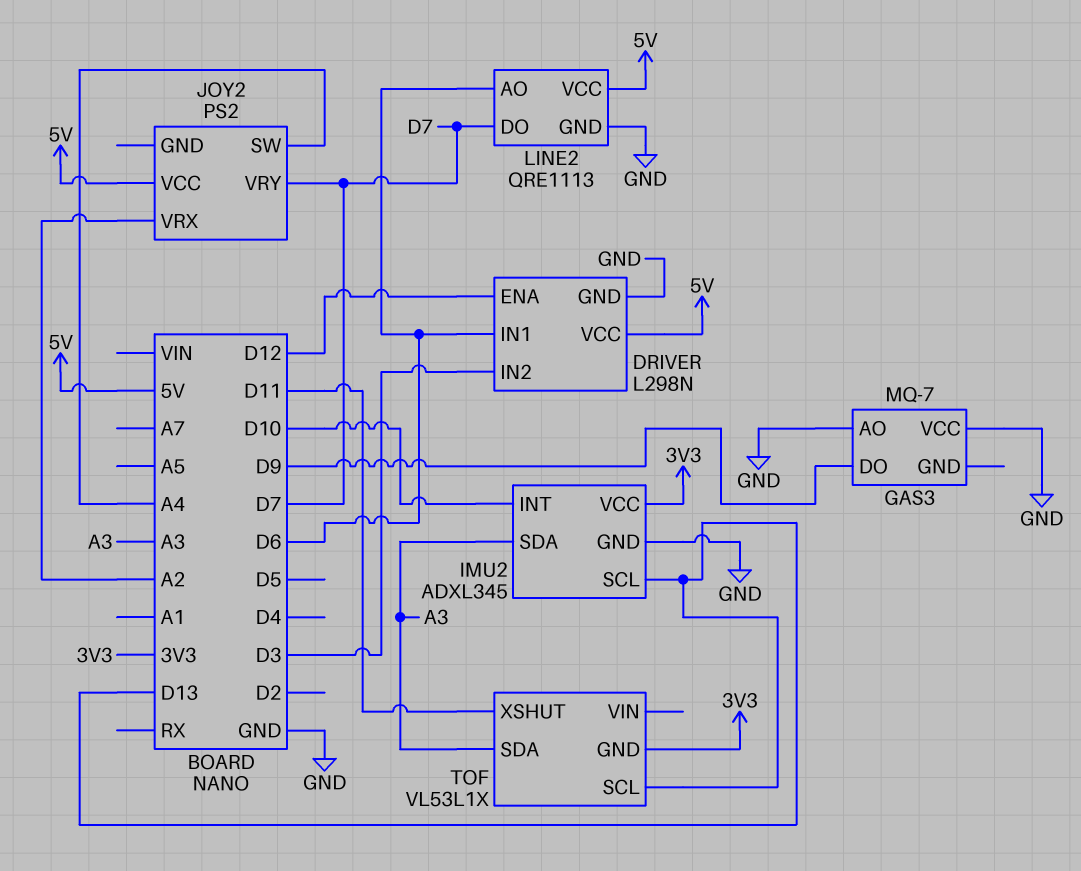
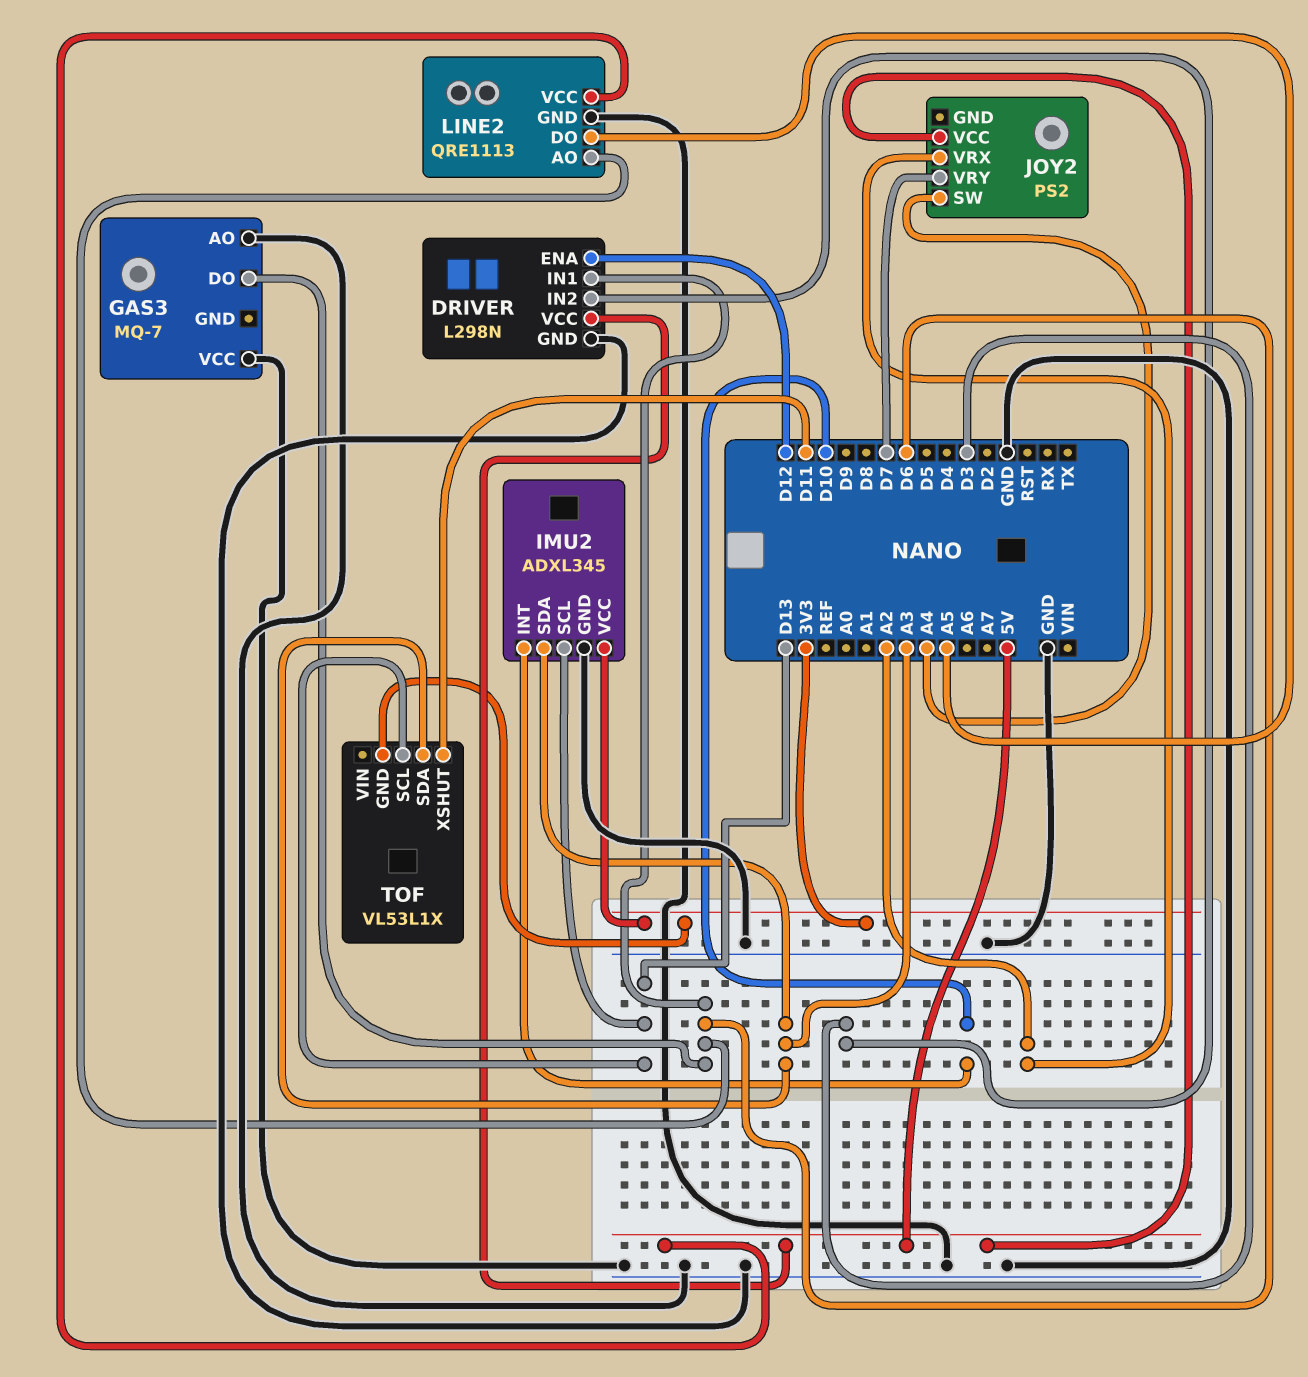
GAS3 pin DO: D9 -> D6
LINE2 pin DO: D7 -> A5

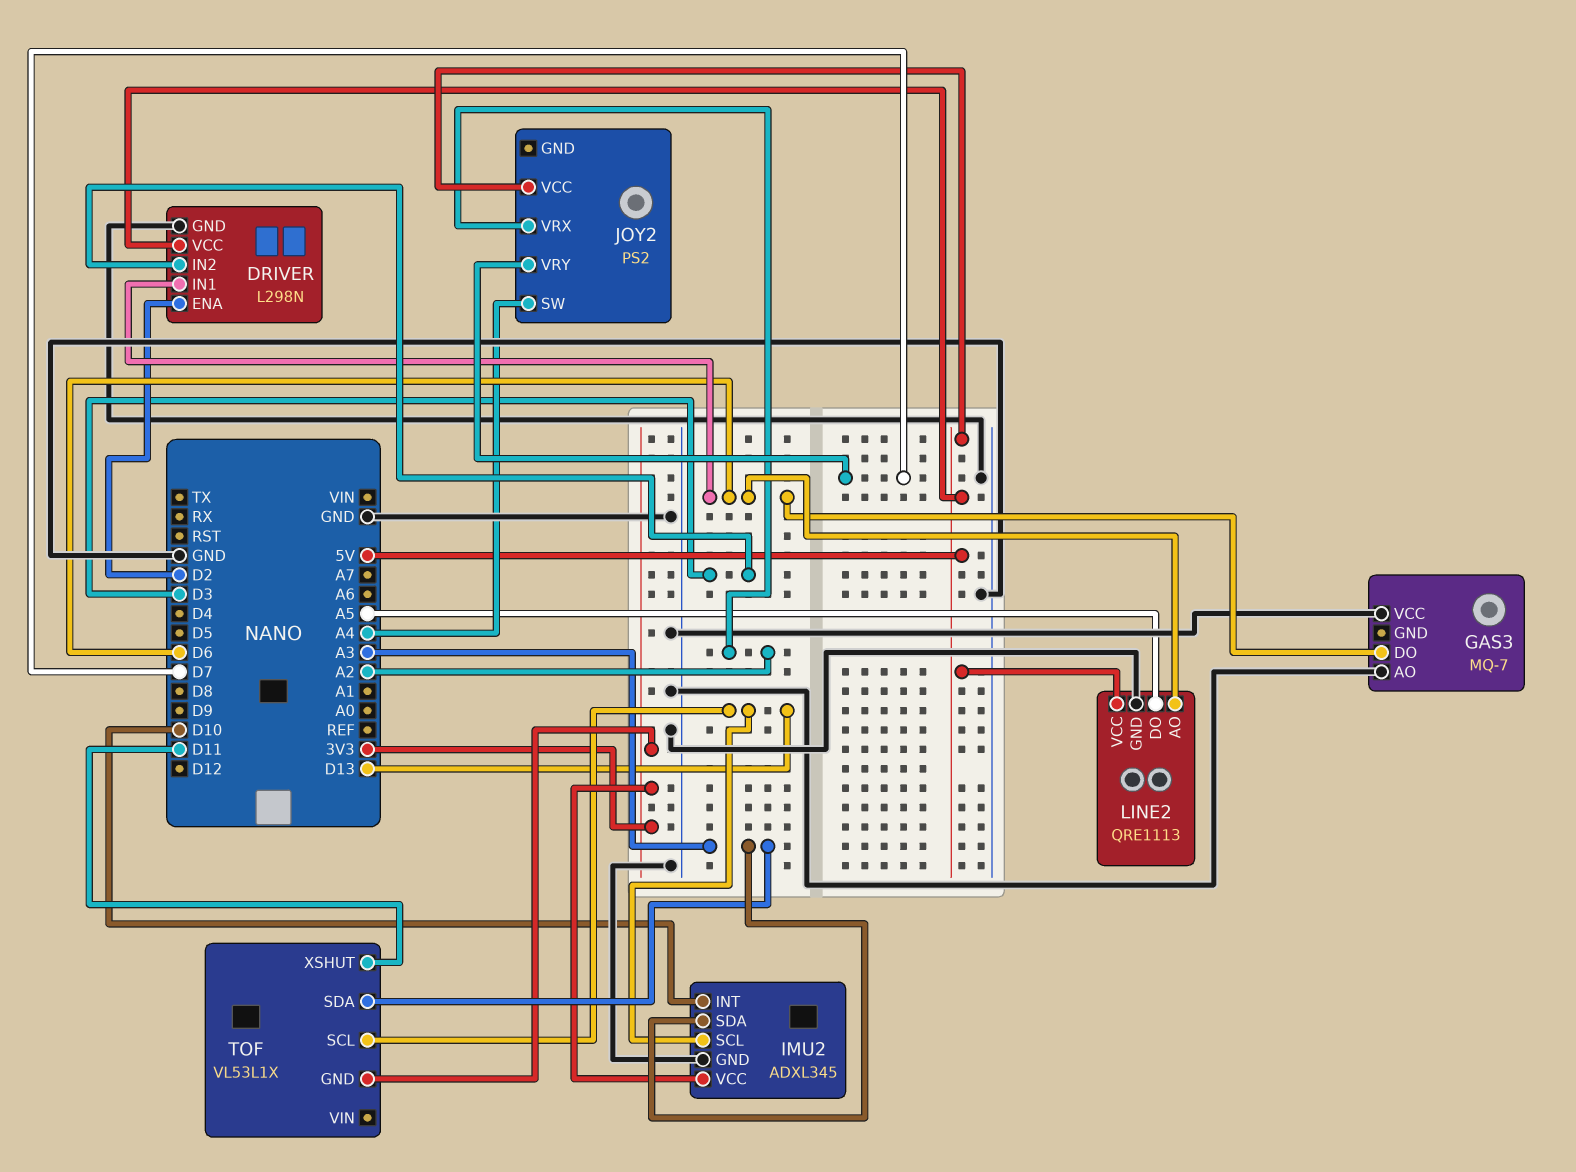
DRIVER pin ENA: D12 -> D2

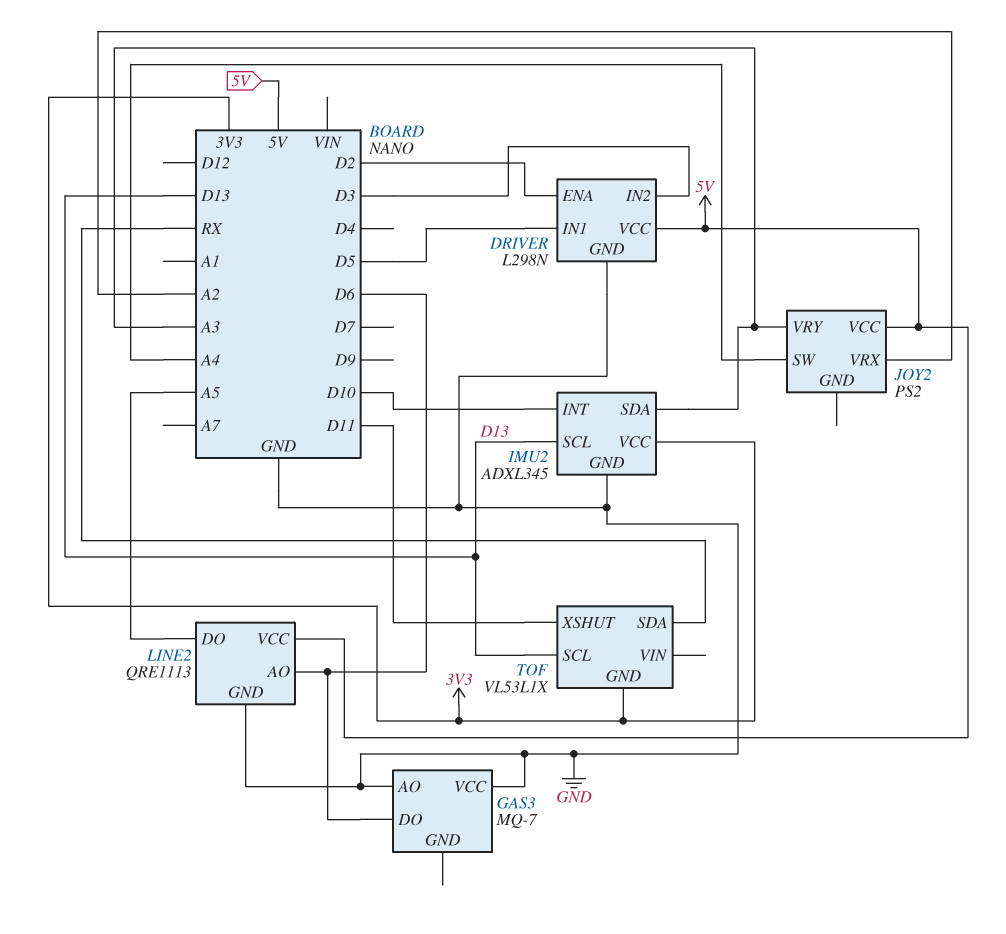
DRIVER pin IN1: D6 -> D5
JOY2 pin VRY: D7 -> A3
TOF pin SDA: A3 -> RX

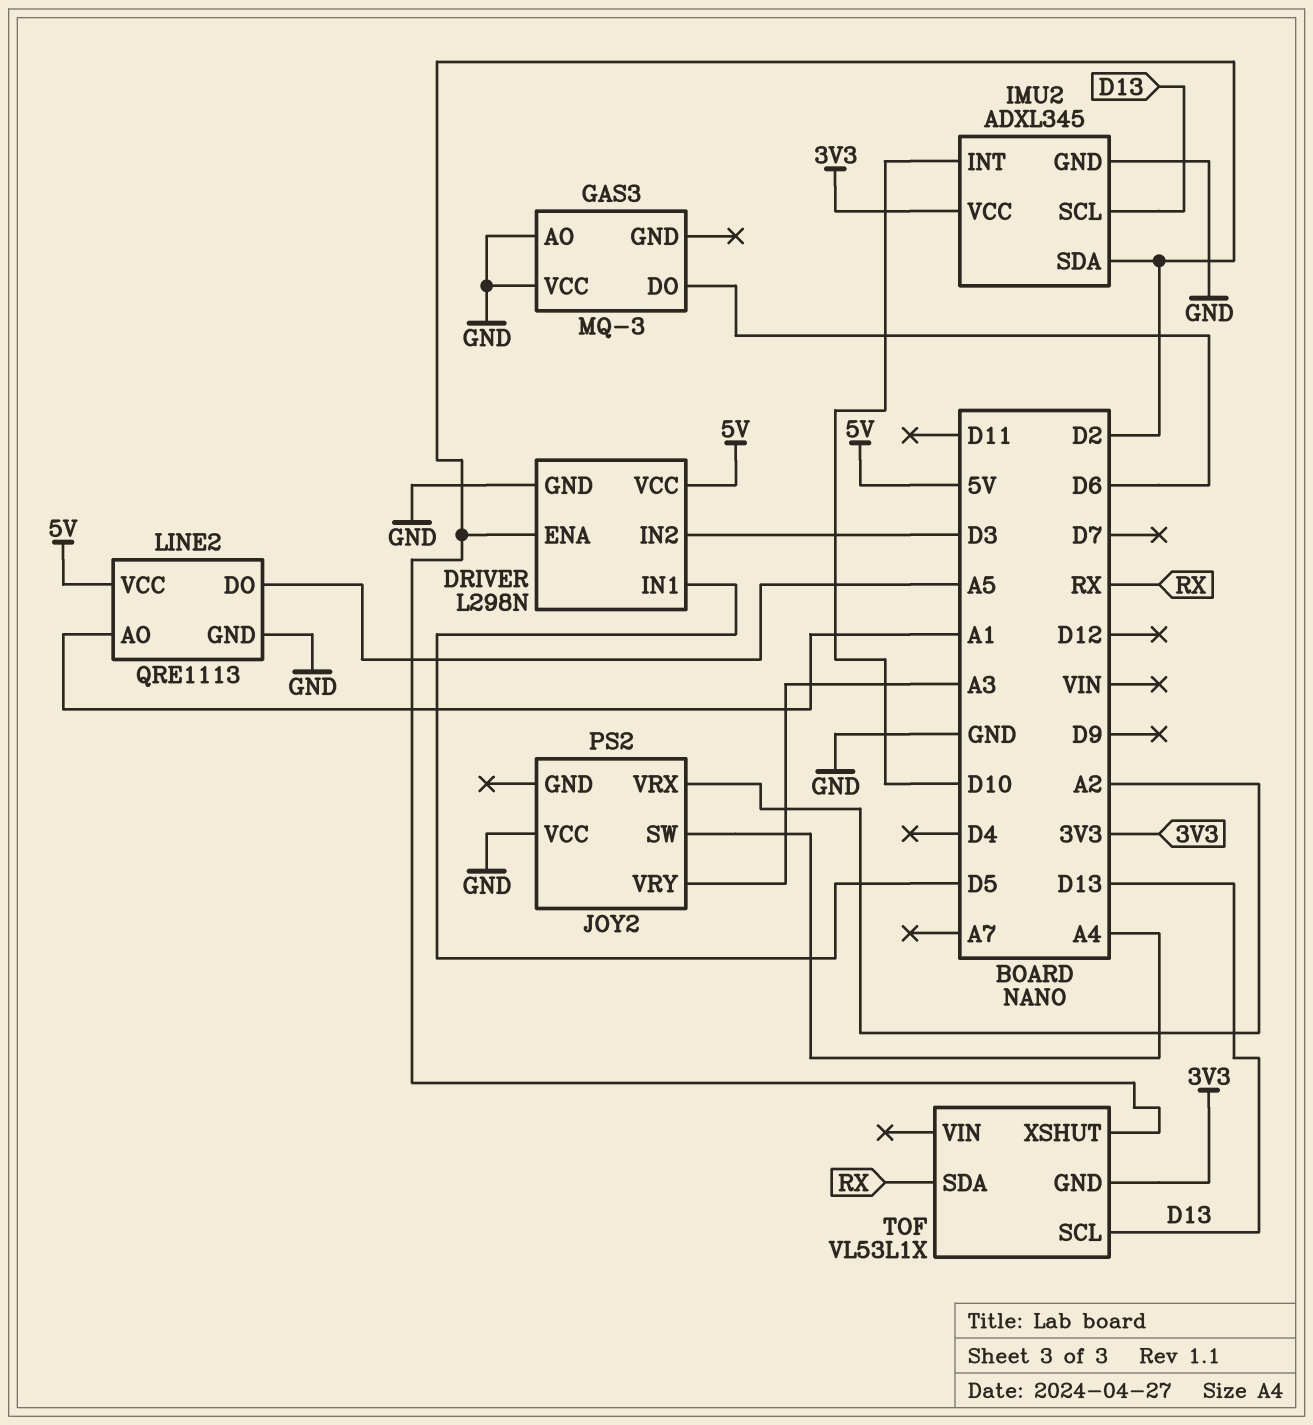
GAS3: MQ-7 -> MQ-3
IMU2 pin SDA: A3 -> D2
JOY2 pin VCC: 5V -> GND
LINE2 pin AO: D6 -> A1
TOF pin XSHUT: D11 -> D2

